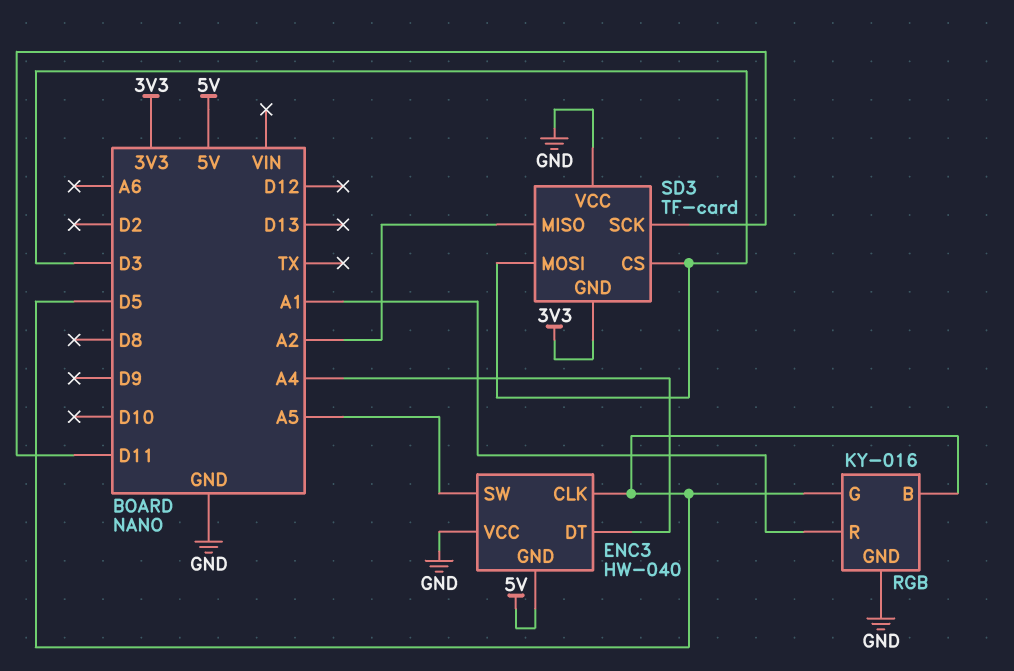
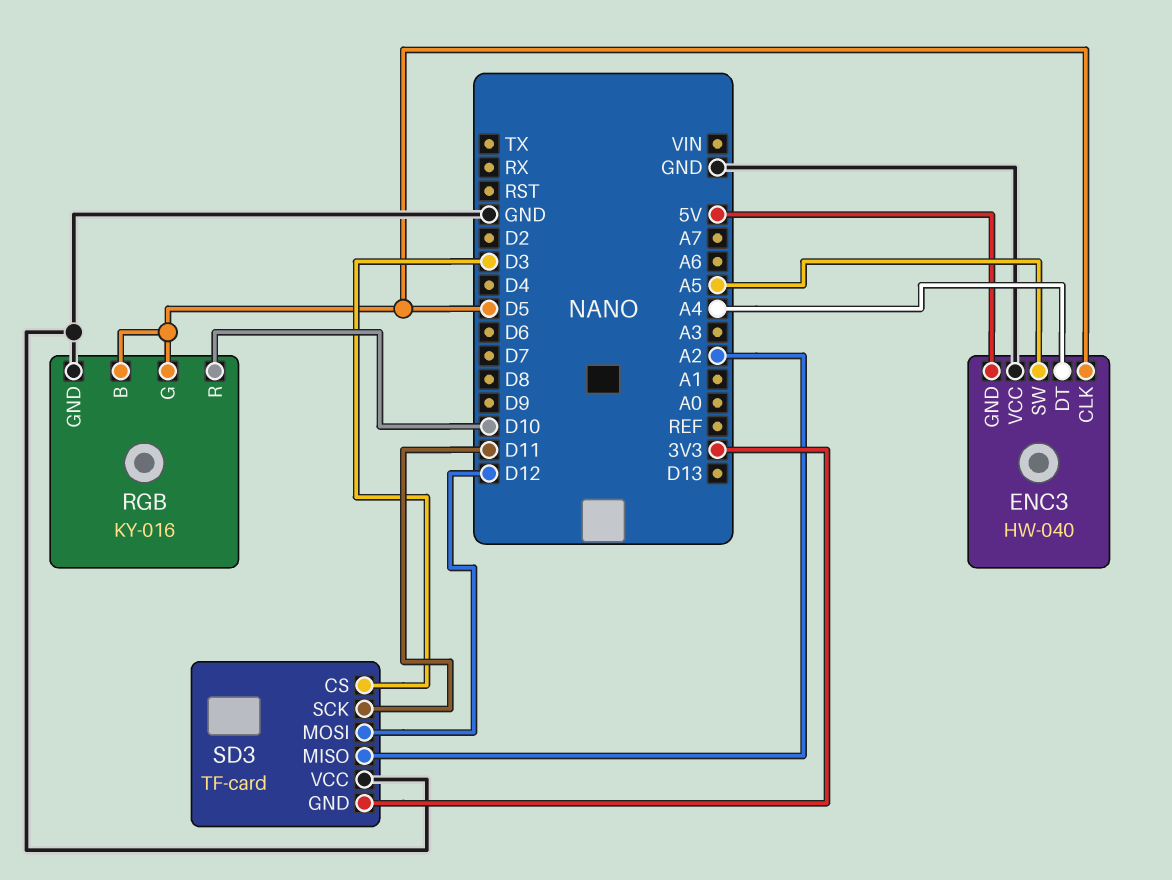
RGB pin R: A1 -> D10
SD3 pin MOSI: D3 -> D12

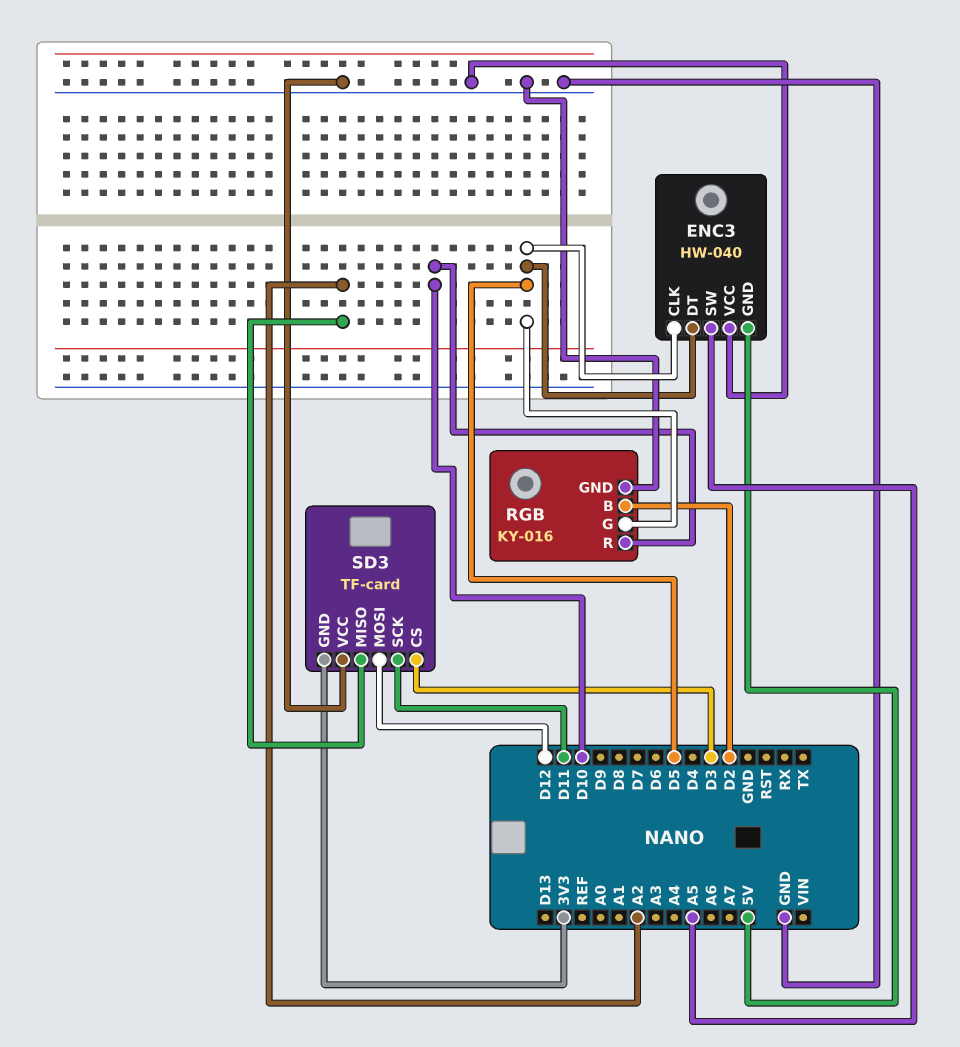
ENC3 pin DT: A4 -> D5
RGB pin B: D5 -> D2

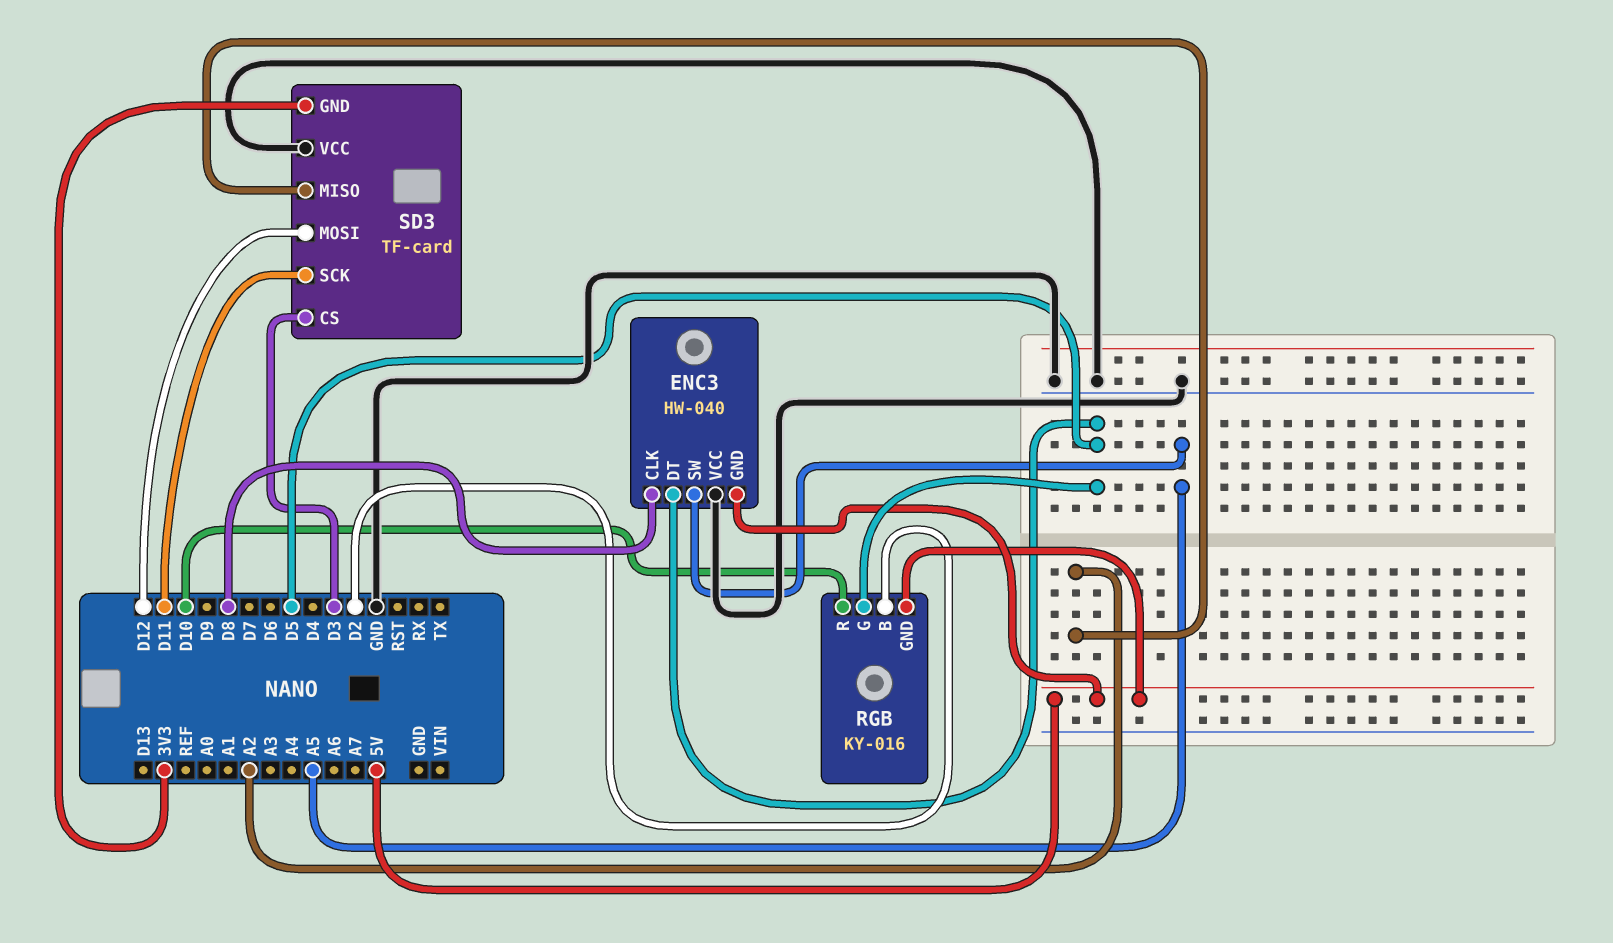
ENC3 pin CLK: D5 -> D8
RGB pin GND: GND -> 5V

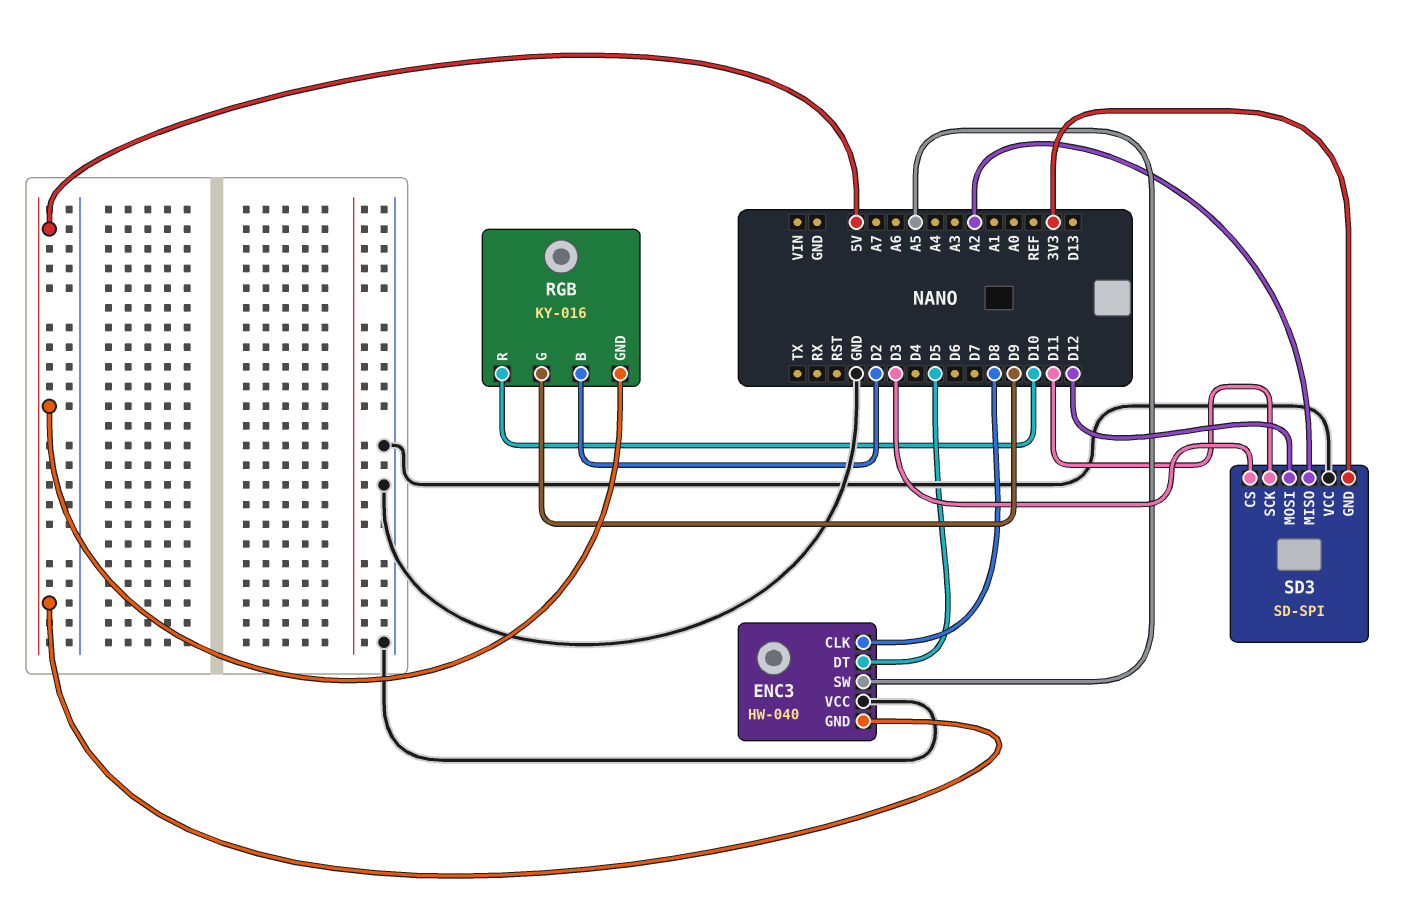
RGB pin G: D5 -> D9
SD3: TF-card -> SD-SPI

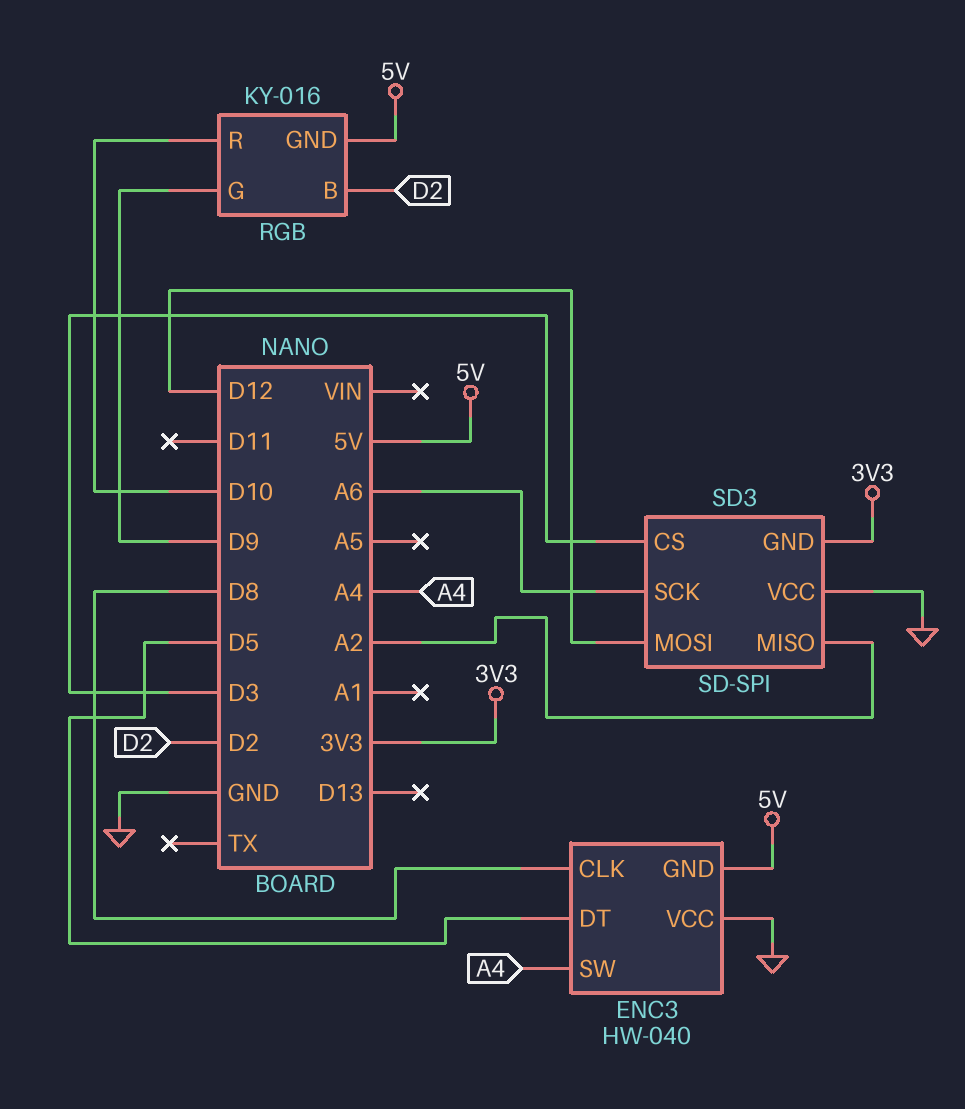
ENC3 pin SW: A5 -> A4
SD3 pin SCK: D11 -> A6

